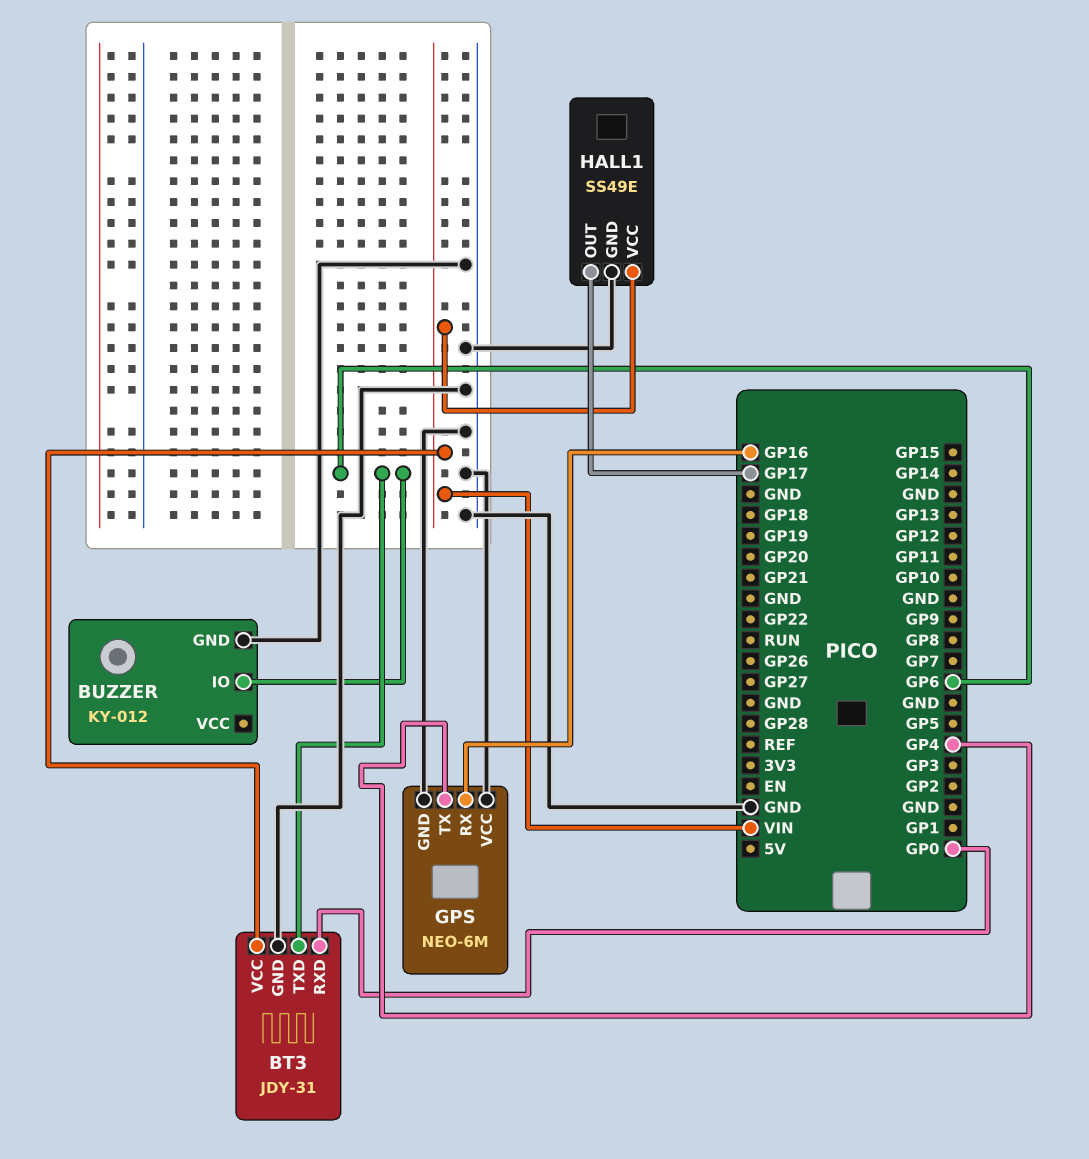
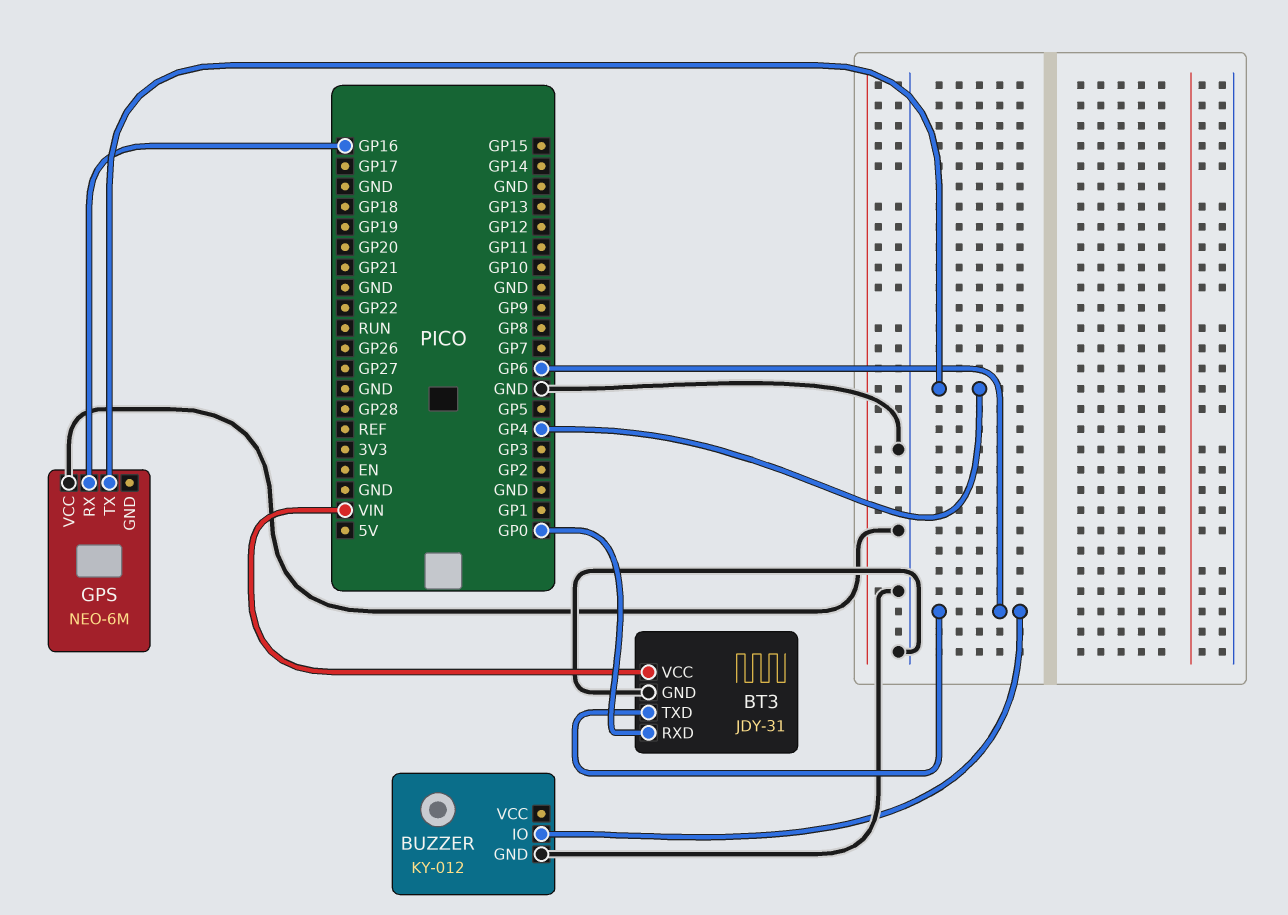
GPS pin GND: GND -> none
HALL1: SS49E -> none
HALL1 pin GND: GND -> none
HALL1 pin OUT: GP17 -> none
HALL1 pin VCC: VIN -> none

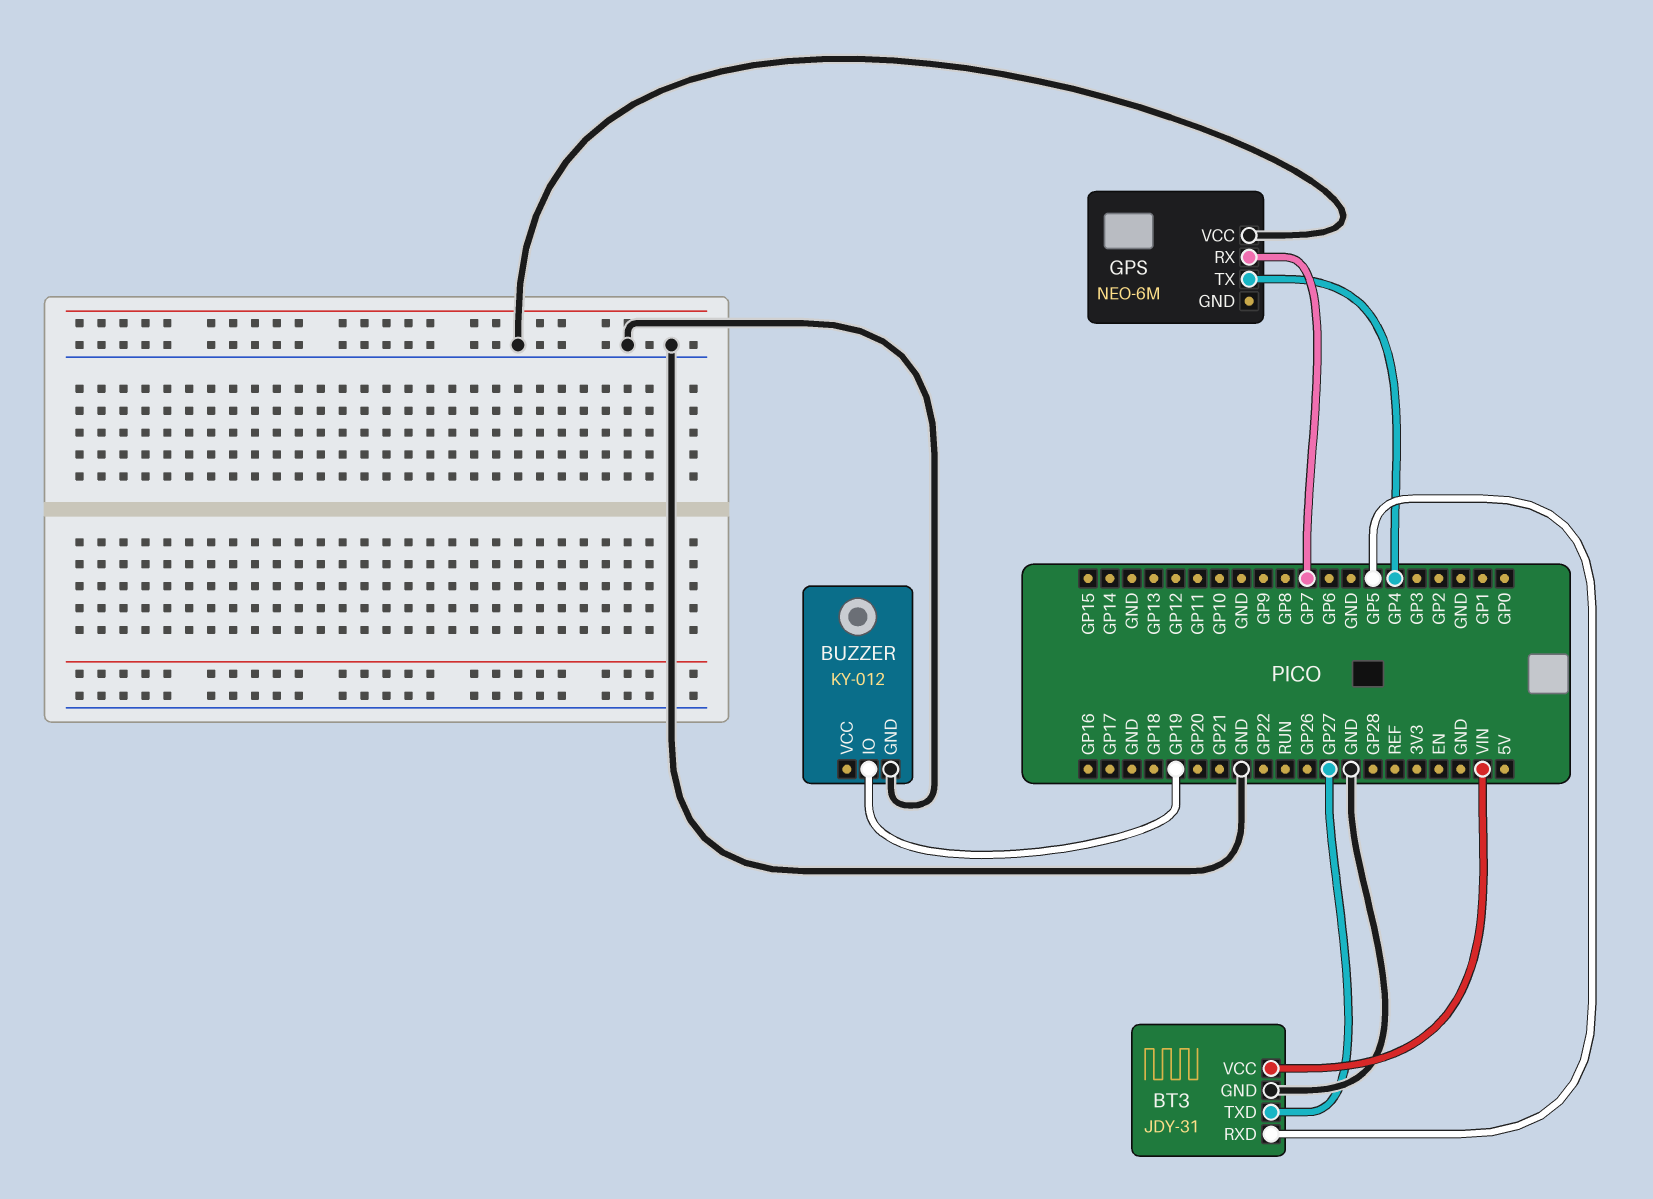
BT3 pin RXD: GP0 -> GP5
BT3 pin TXD: GP6 -> GP27
BUZZER pin IO: GP6 -> GP19
GPS pin RX: GP16 -> GP7

